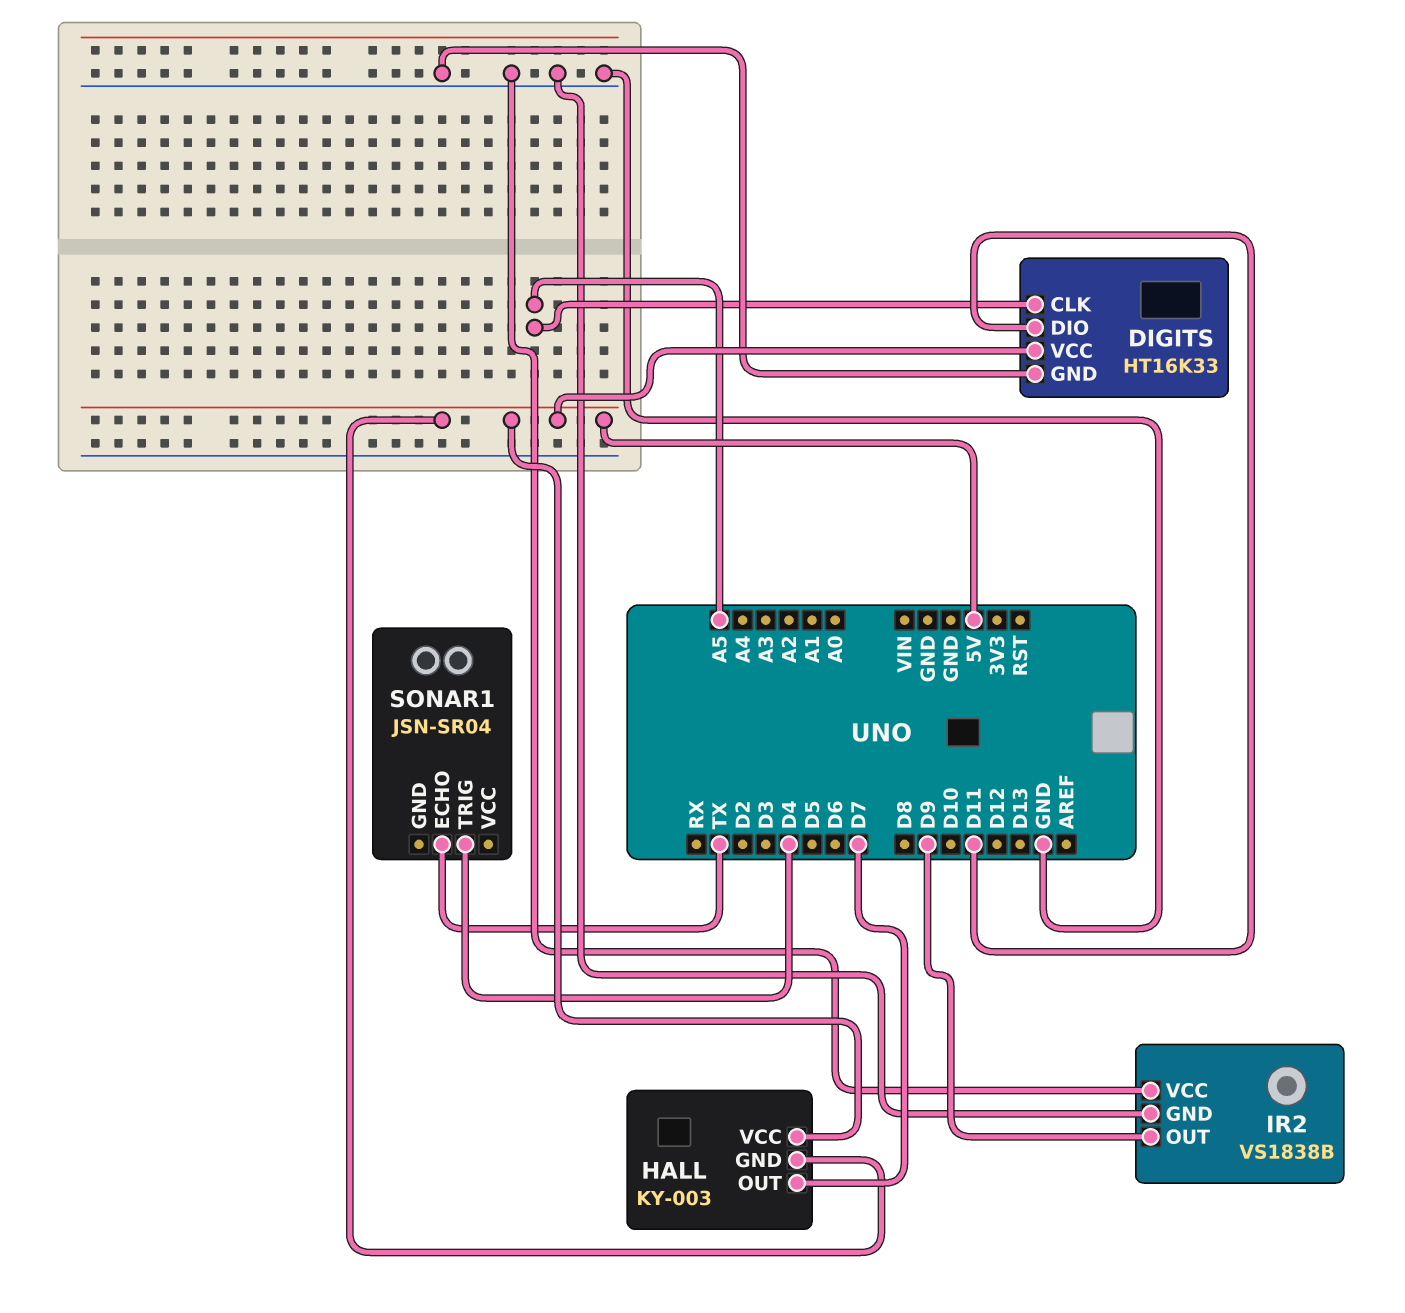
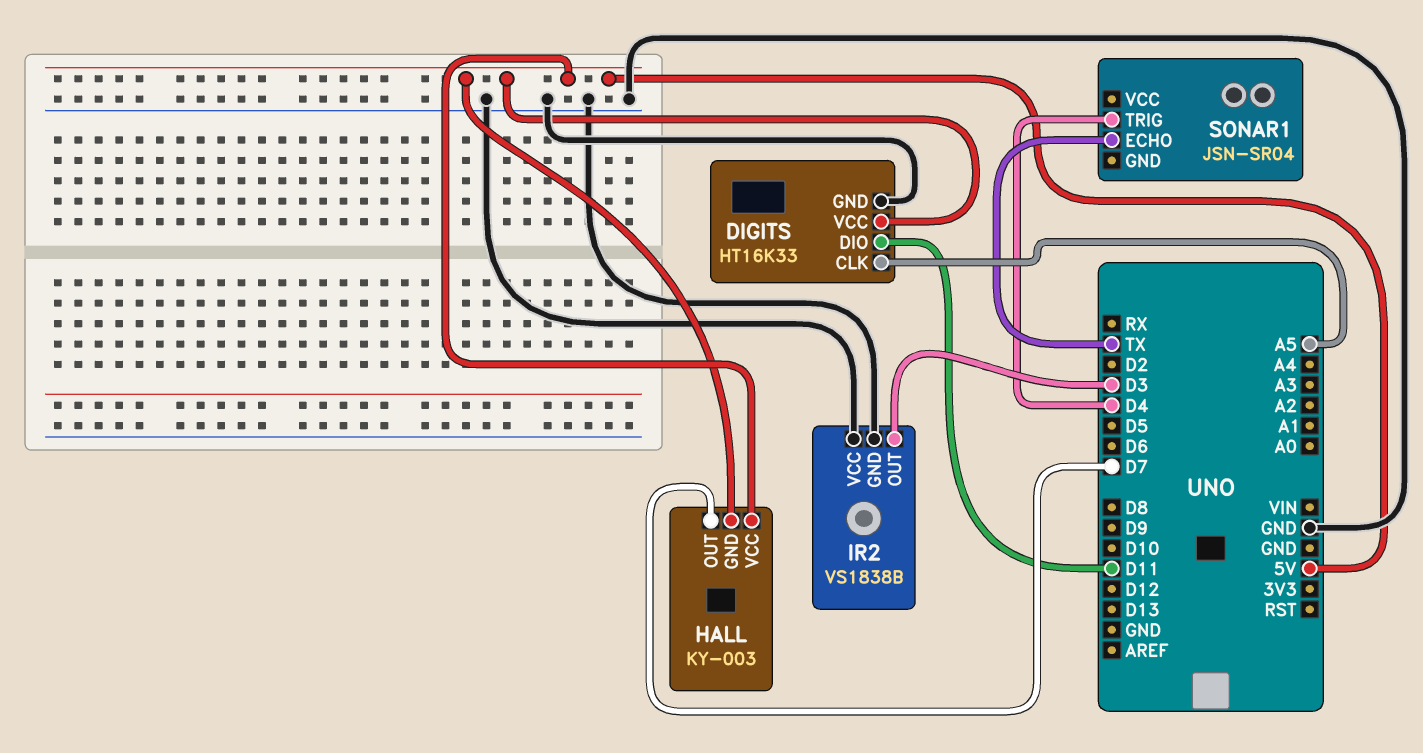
IR2 pin OUT: D9 -> D3

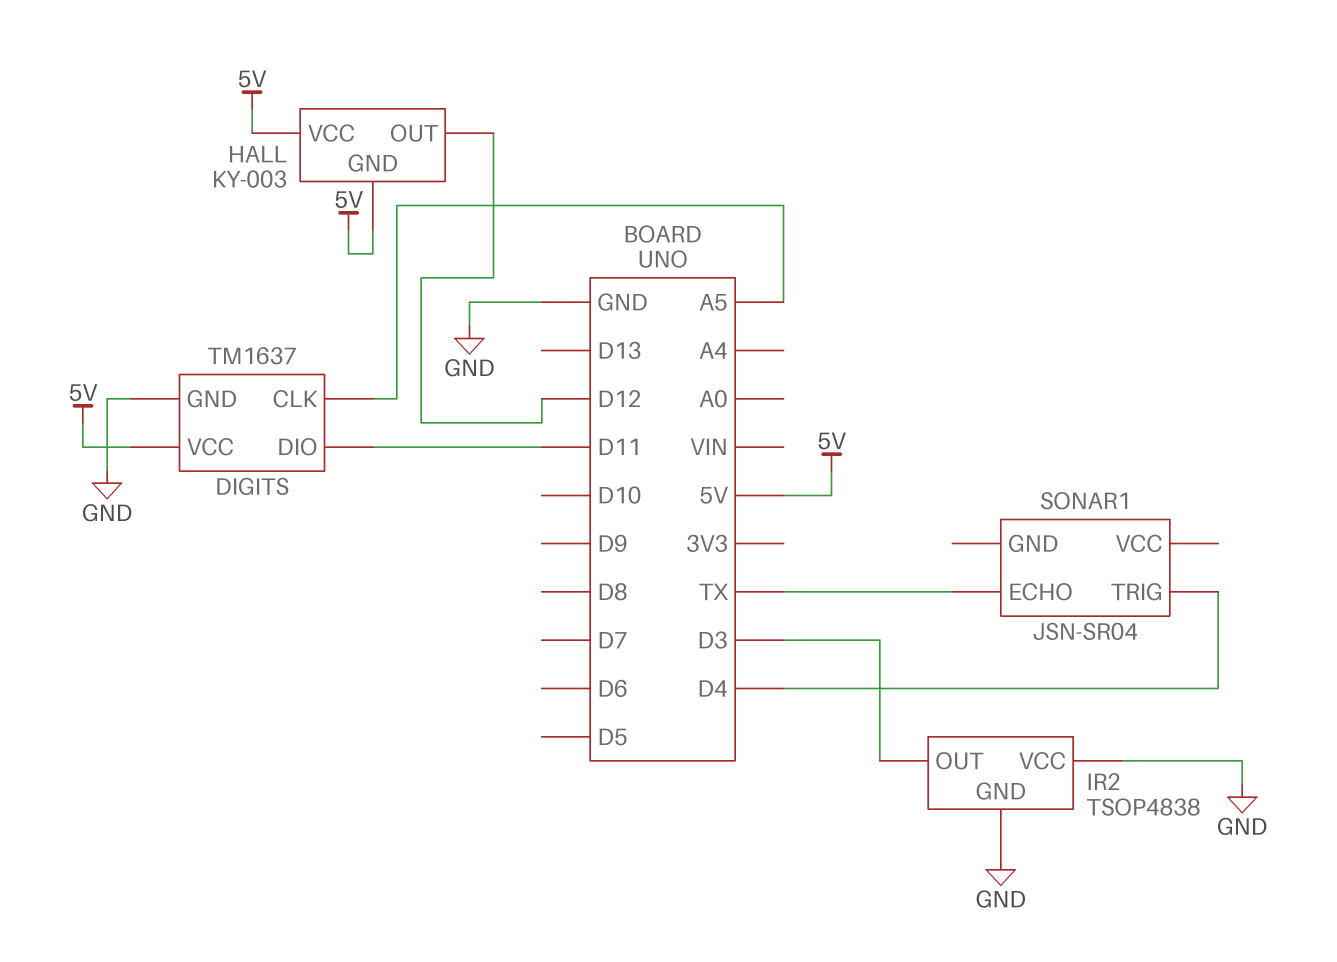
DIGITS: HT16K33 -> TM1637
HALL pin OUT: D7 -> D12
IR2: VS1838B -> TSOP4838

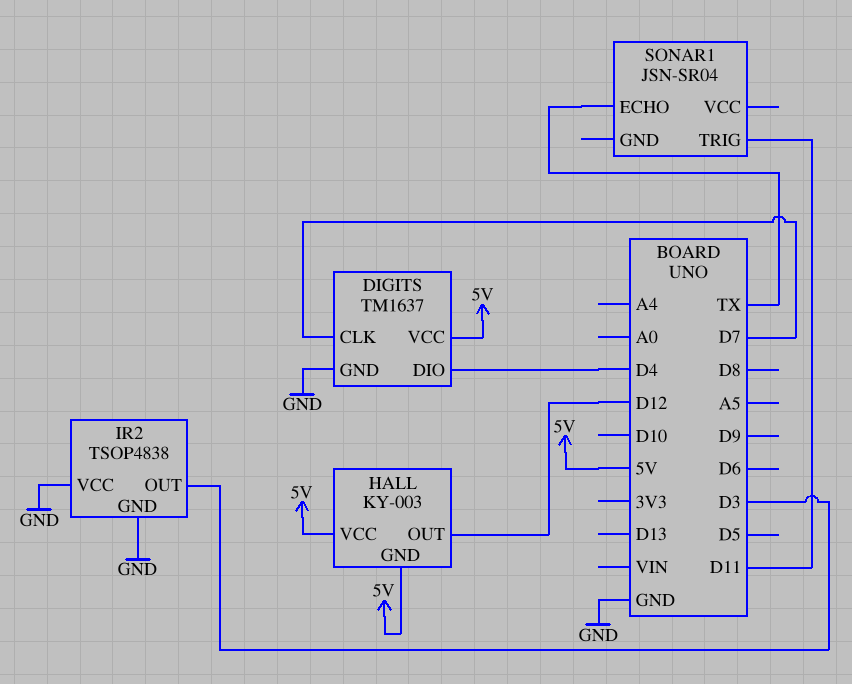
DIGITS pin CLK: A5 -> D7
DIGITS pin DIO: D11 -> D4
SONAR1 pin TRIG: D4 -> D11

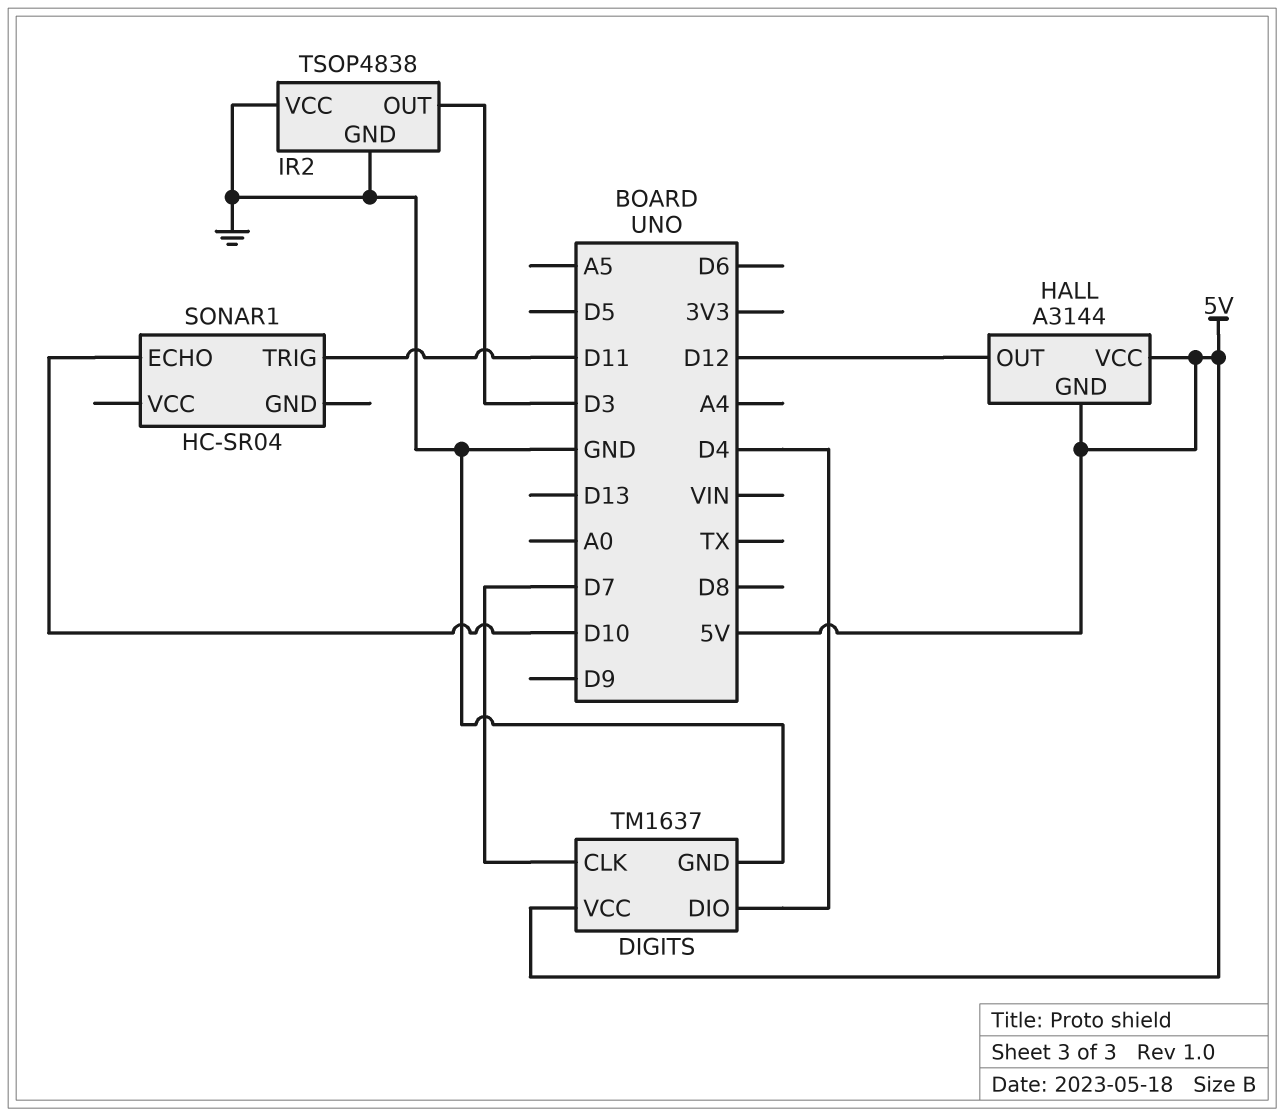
HALL: KY-003 -> A3144
SONAR1: JSN-SR04 -> HC-SR04
SONAR1 pin ECHO: TX -> D10

